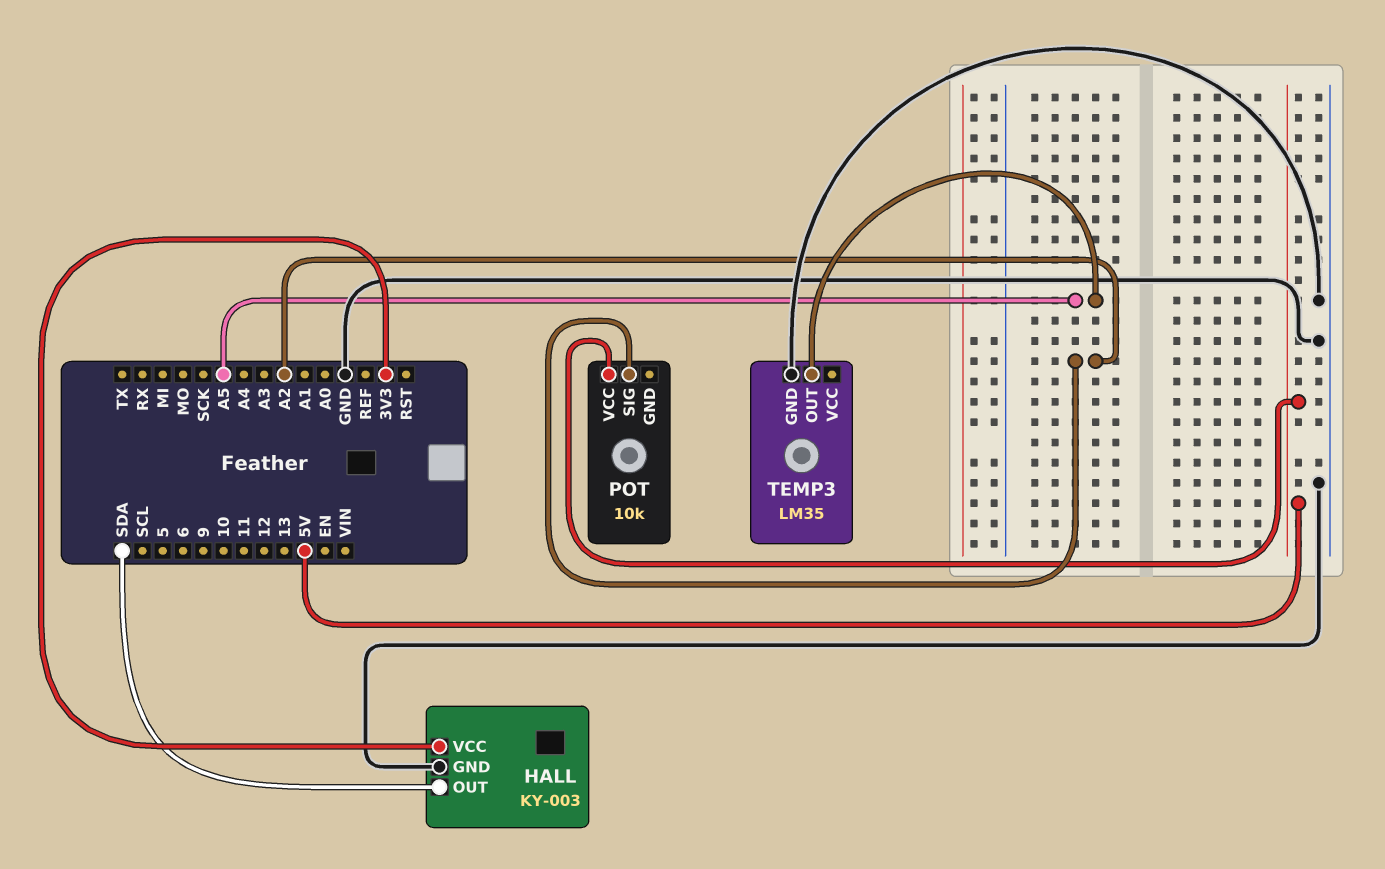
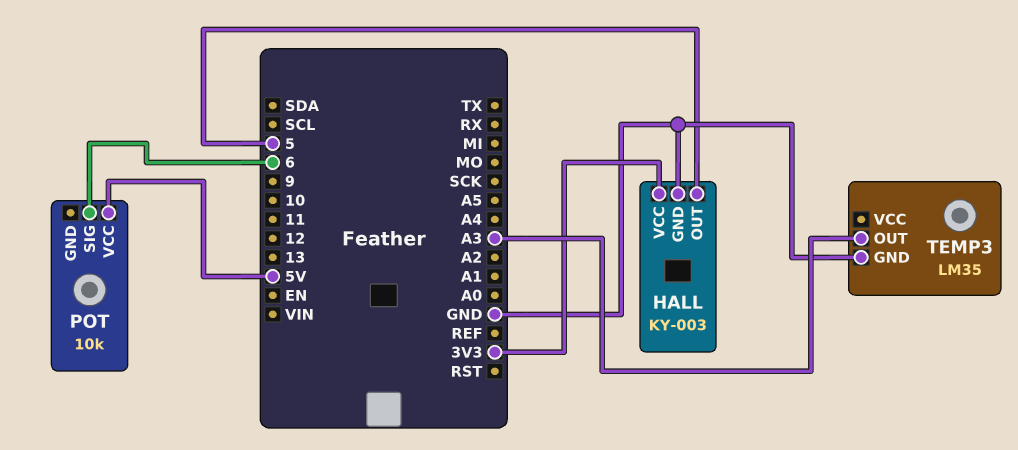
HALL pin OUT: SDA -> 5
POT pin SIG: A2 -> 6
TEMP3 pin OUT: A5 -> A3

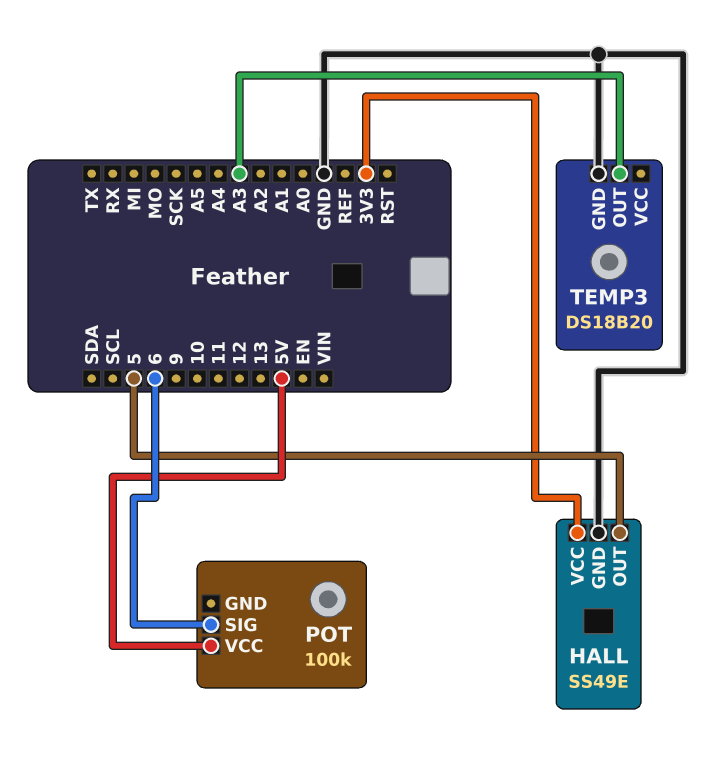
HALL: KY-003 -> SS49E
POT: 10k -> 100k
TEMP3: LM35 -> DS18B20

